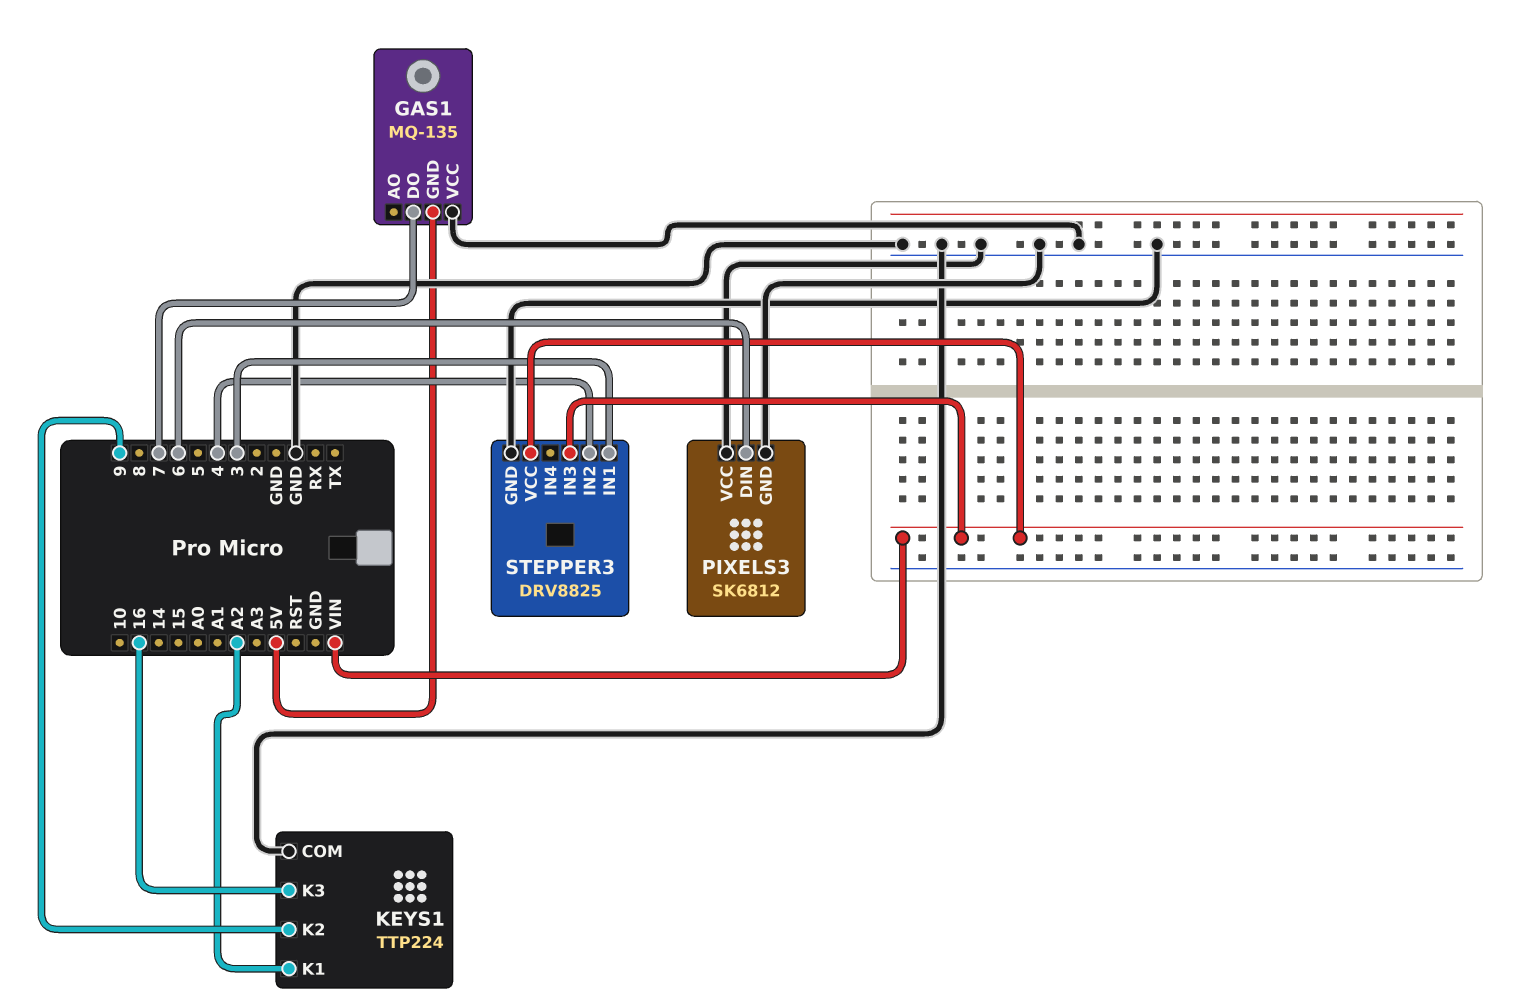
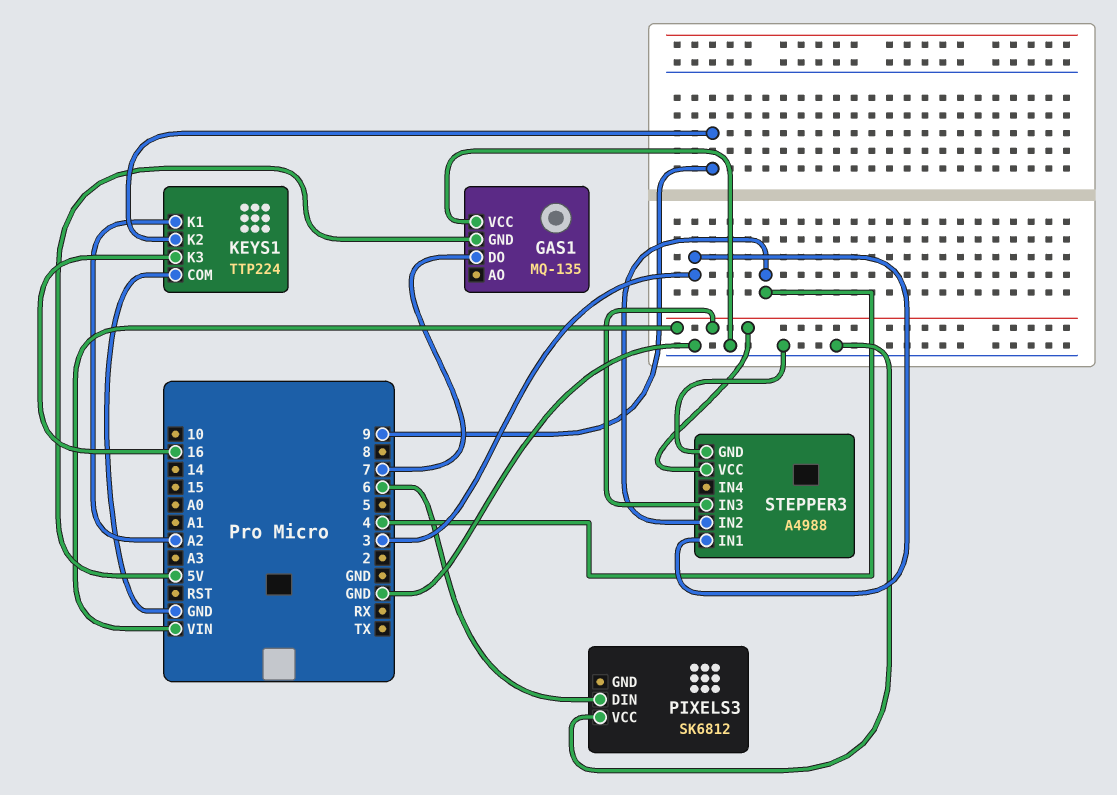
PIXELS3 pin GND: GND -> none
STEPPER3: DRV8825 -> A4988

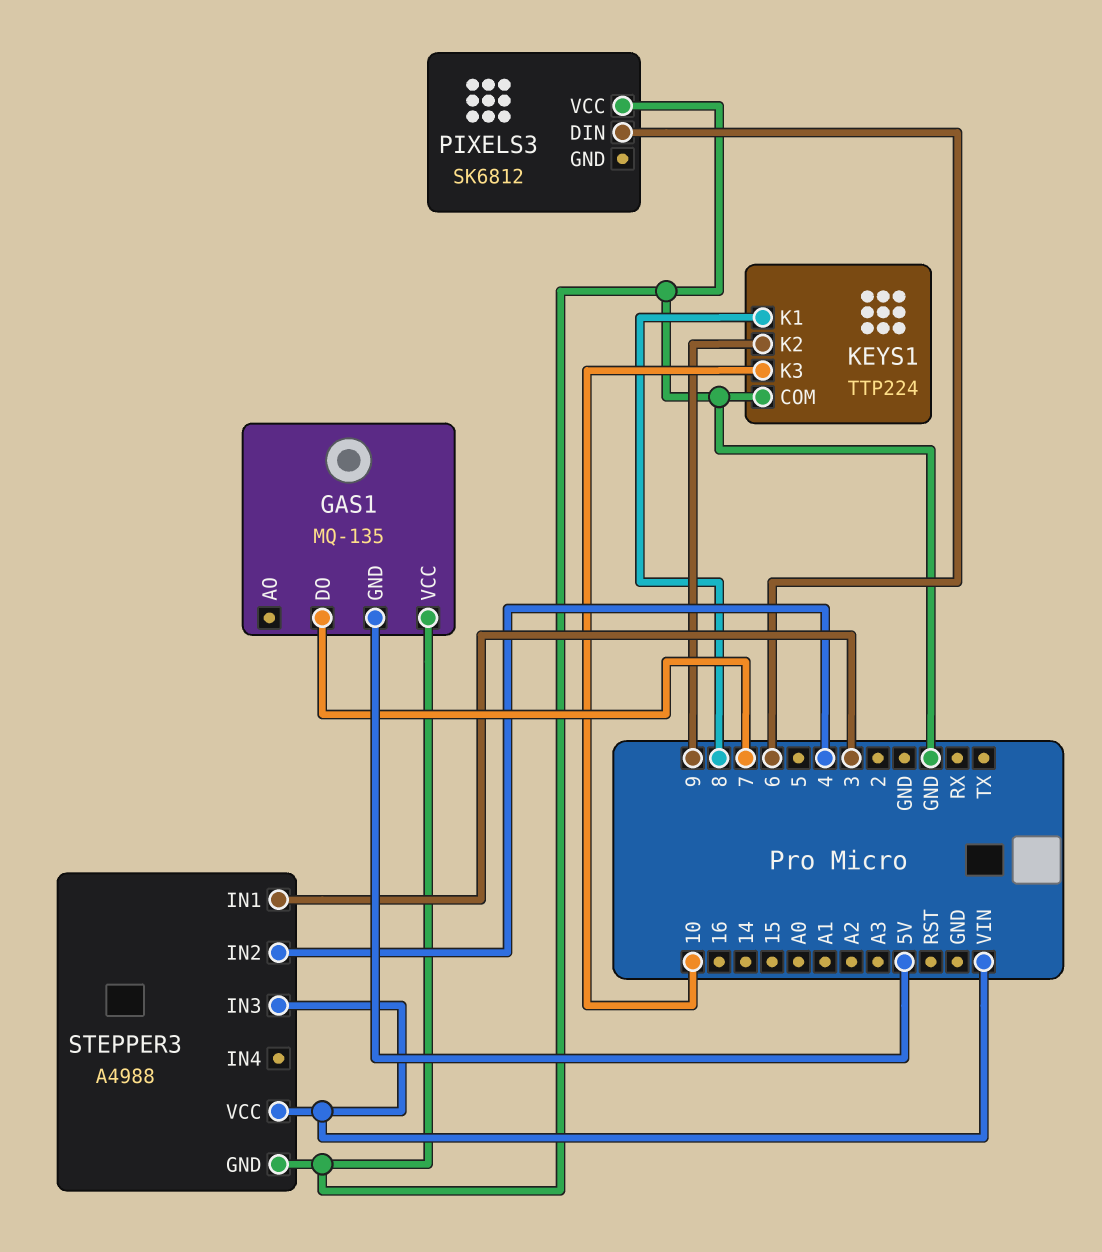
KEYS1 pin K1: A2 -> 8
KEYS1 pin K3: 16 -> 10

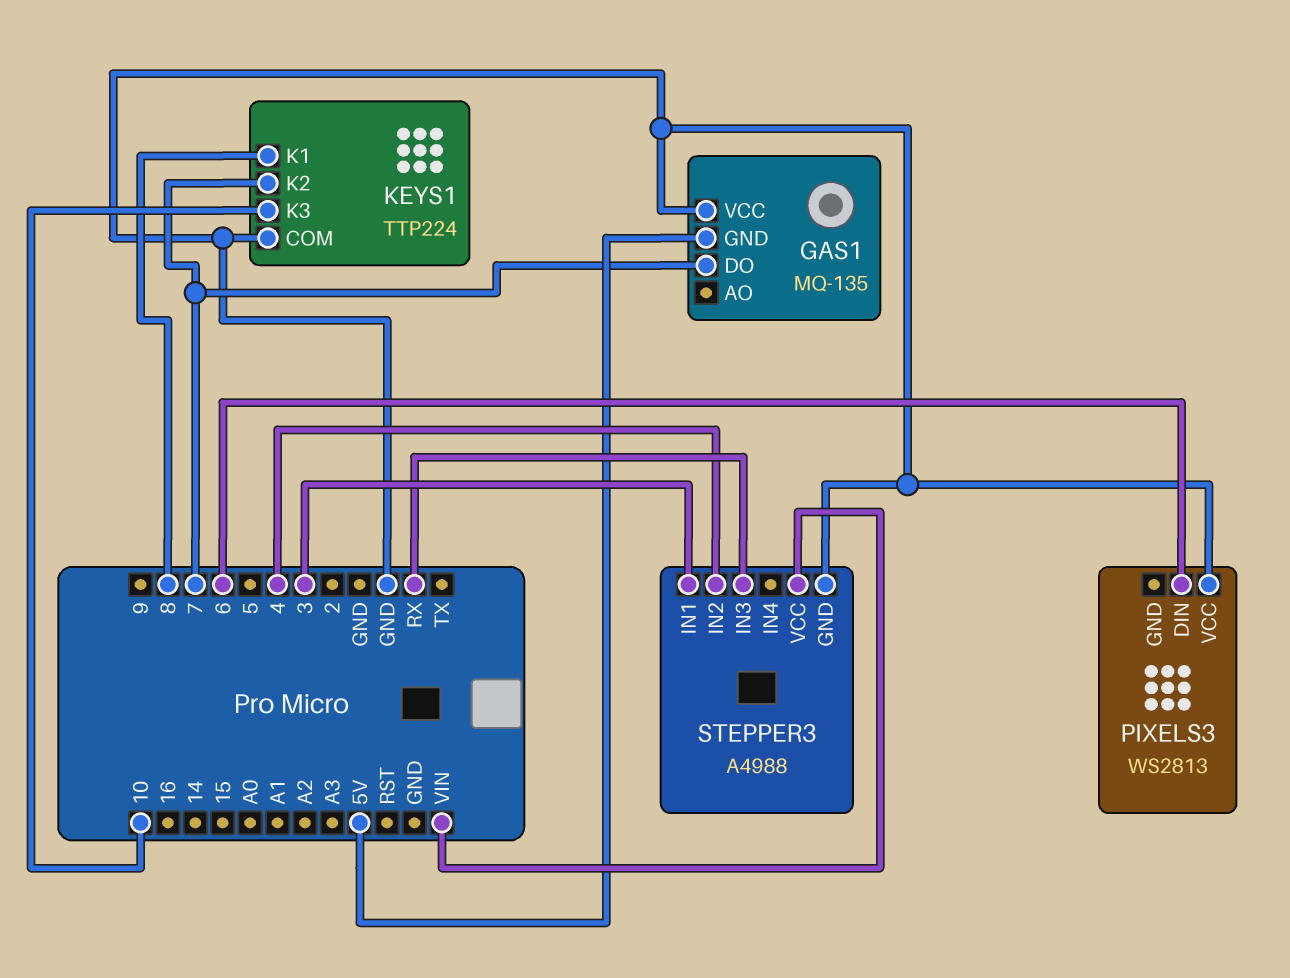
KEYS1 pin K2: 9 -> 7
PIXELS3: SK6812 -> WS2813
STEPPER3 pin IN3: VIN -> RX

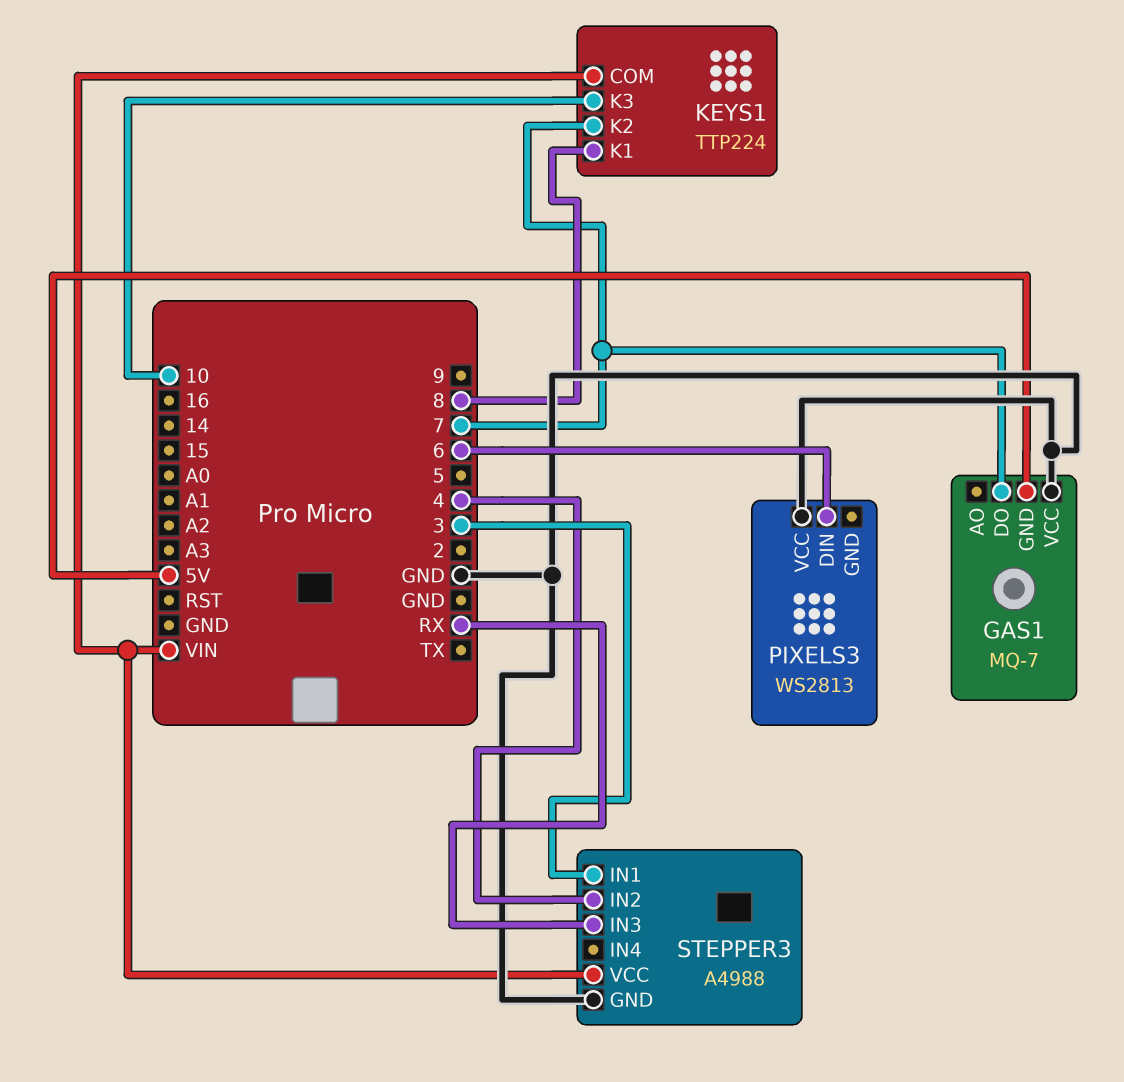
GAS1: MQ-135 -> MQ-7
KEYS1 pin COM: GND -> VIN

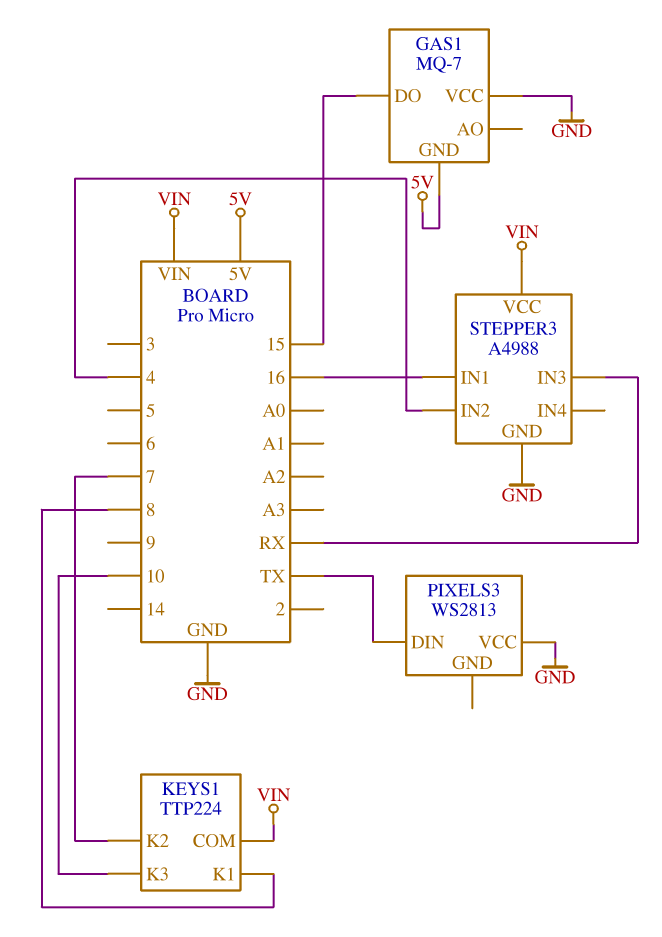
GAS1 pin DO: 7 -> 15
PIXELS3 pin DIN: 6 -> TX
STEPPER3 pin IN1: 3 -> 16

